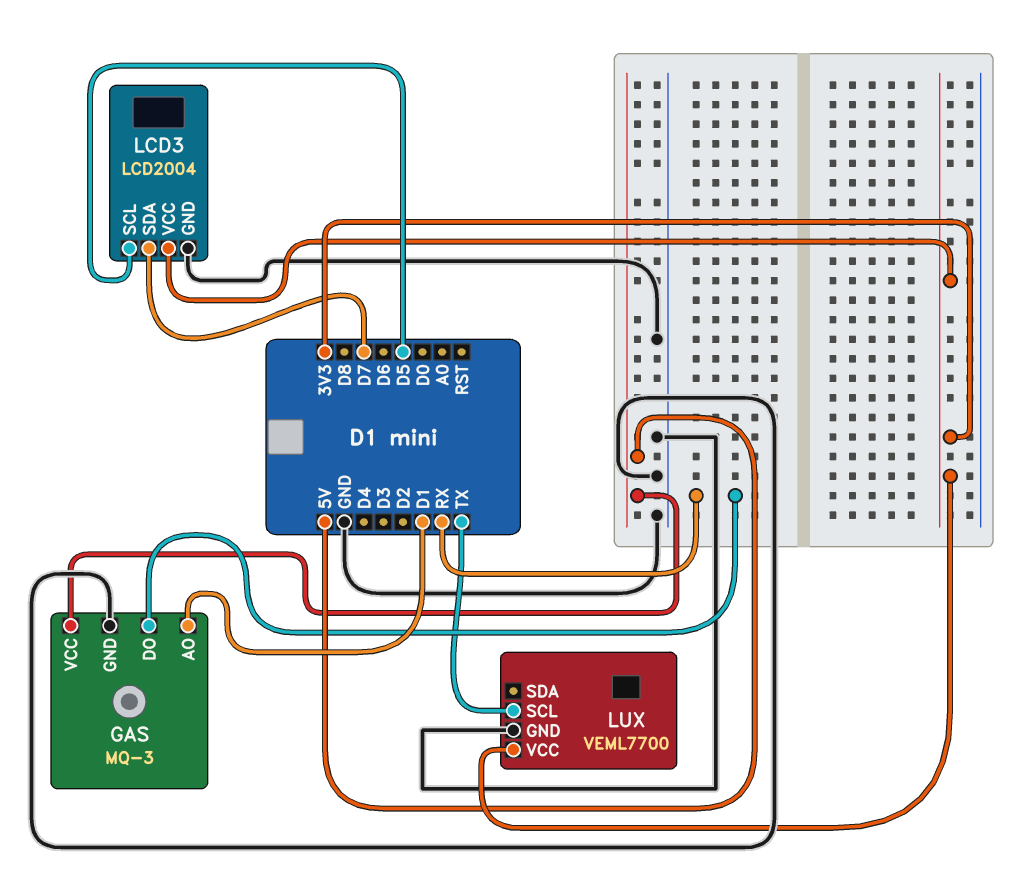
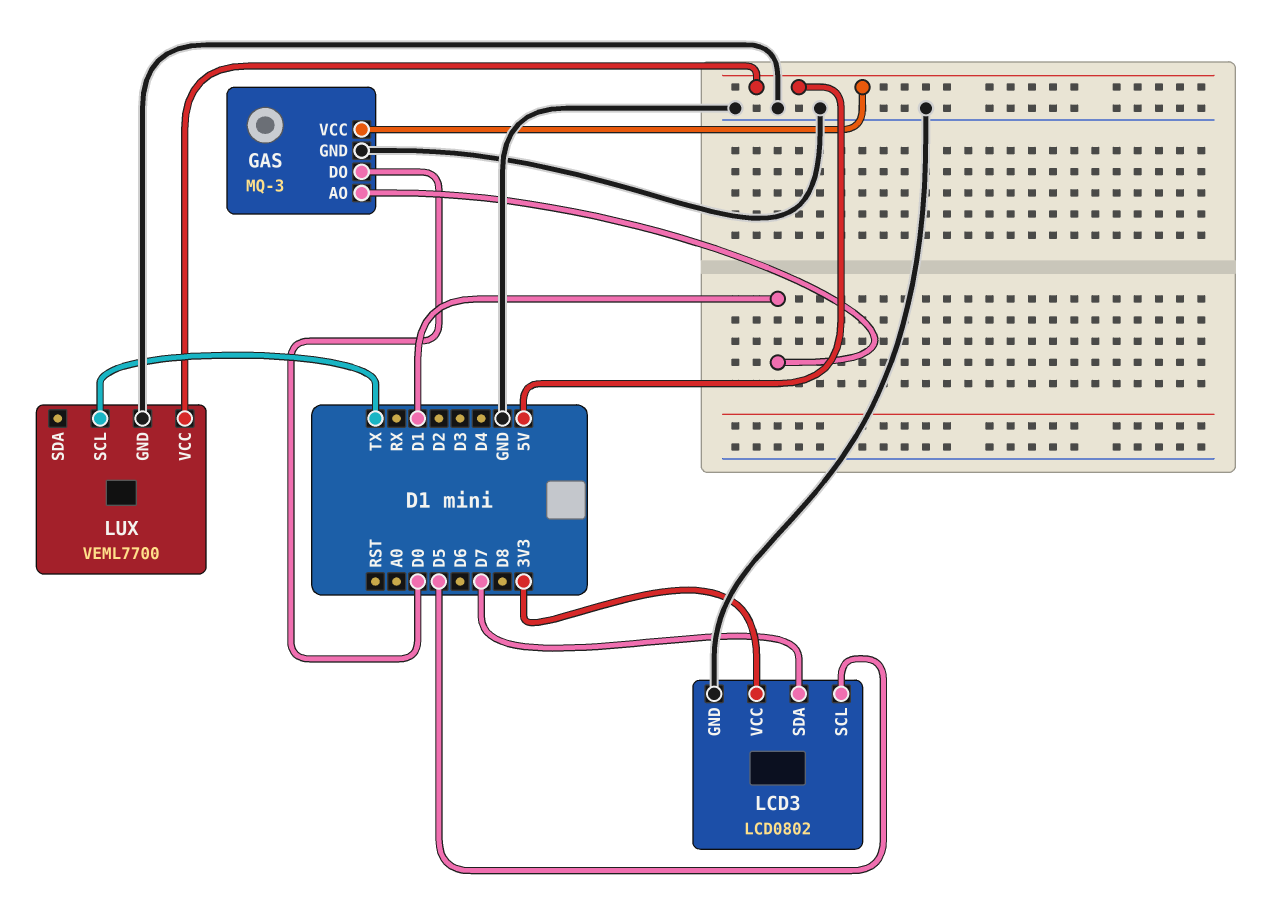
GAS pin DO: RX -> D0
LCD3: LCD2004 -> LCD0802
LUX pin VCC: 3V3 -> 5V

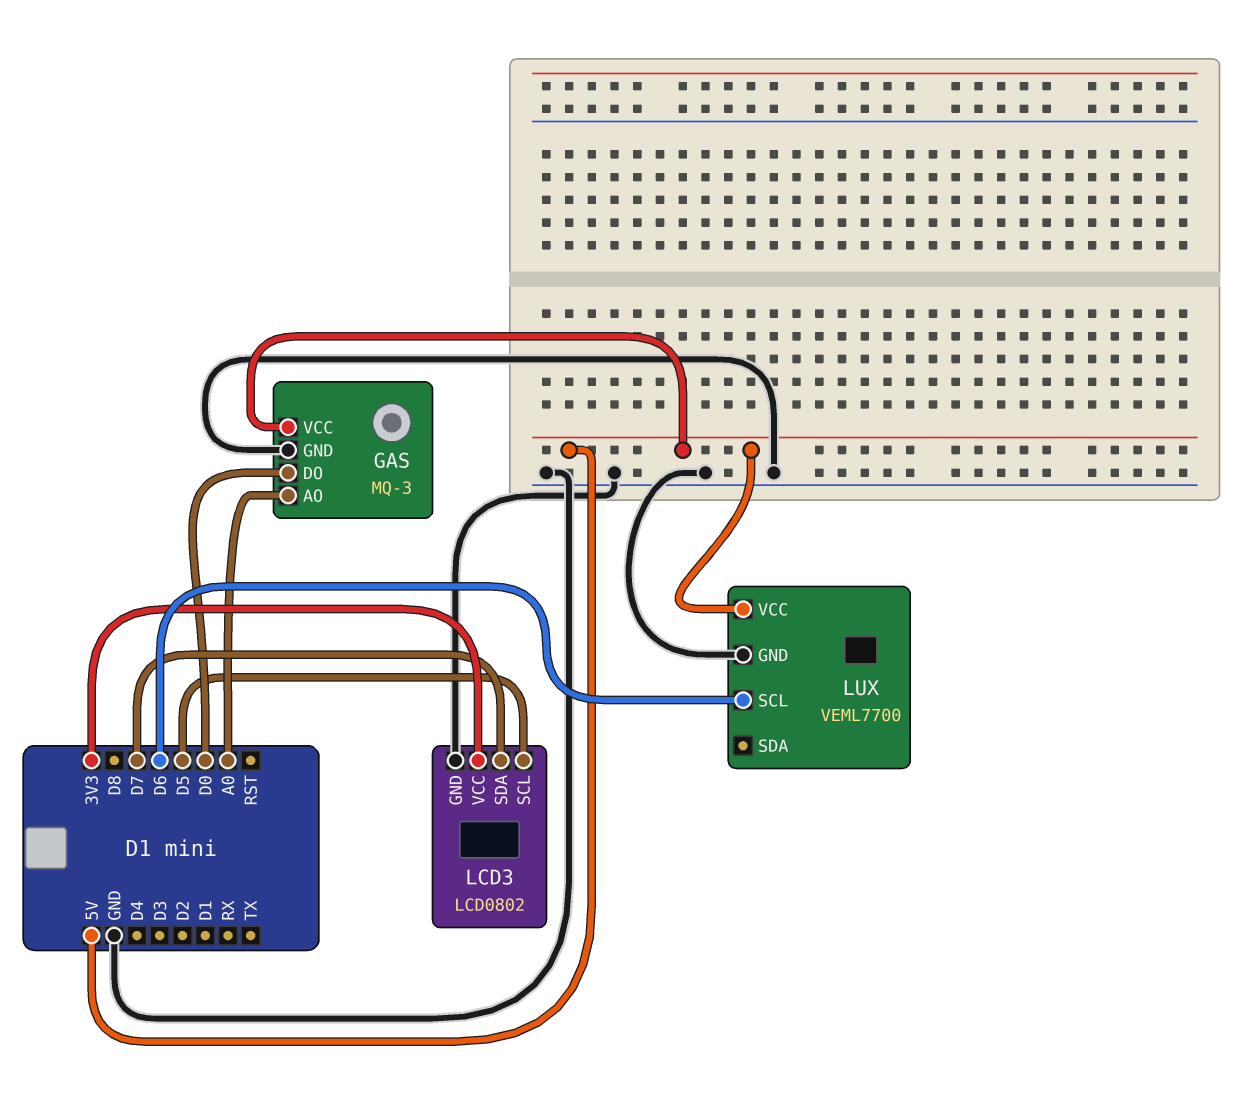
GAS pin AO: D1 -> A0
LUX pin SCL: TX -> D6

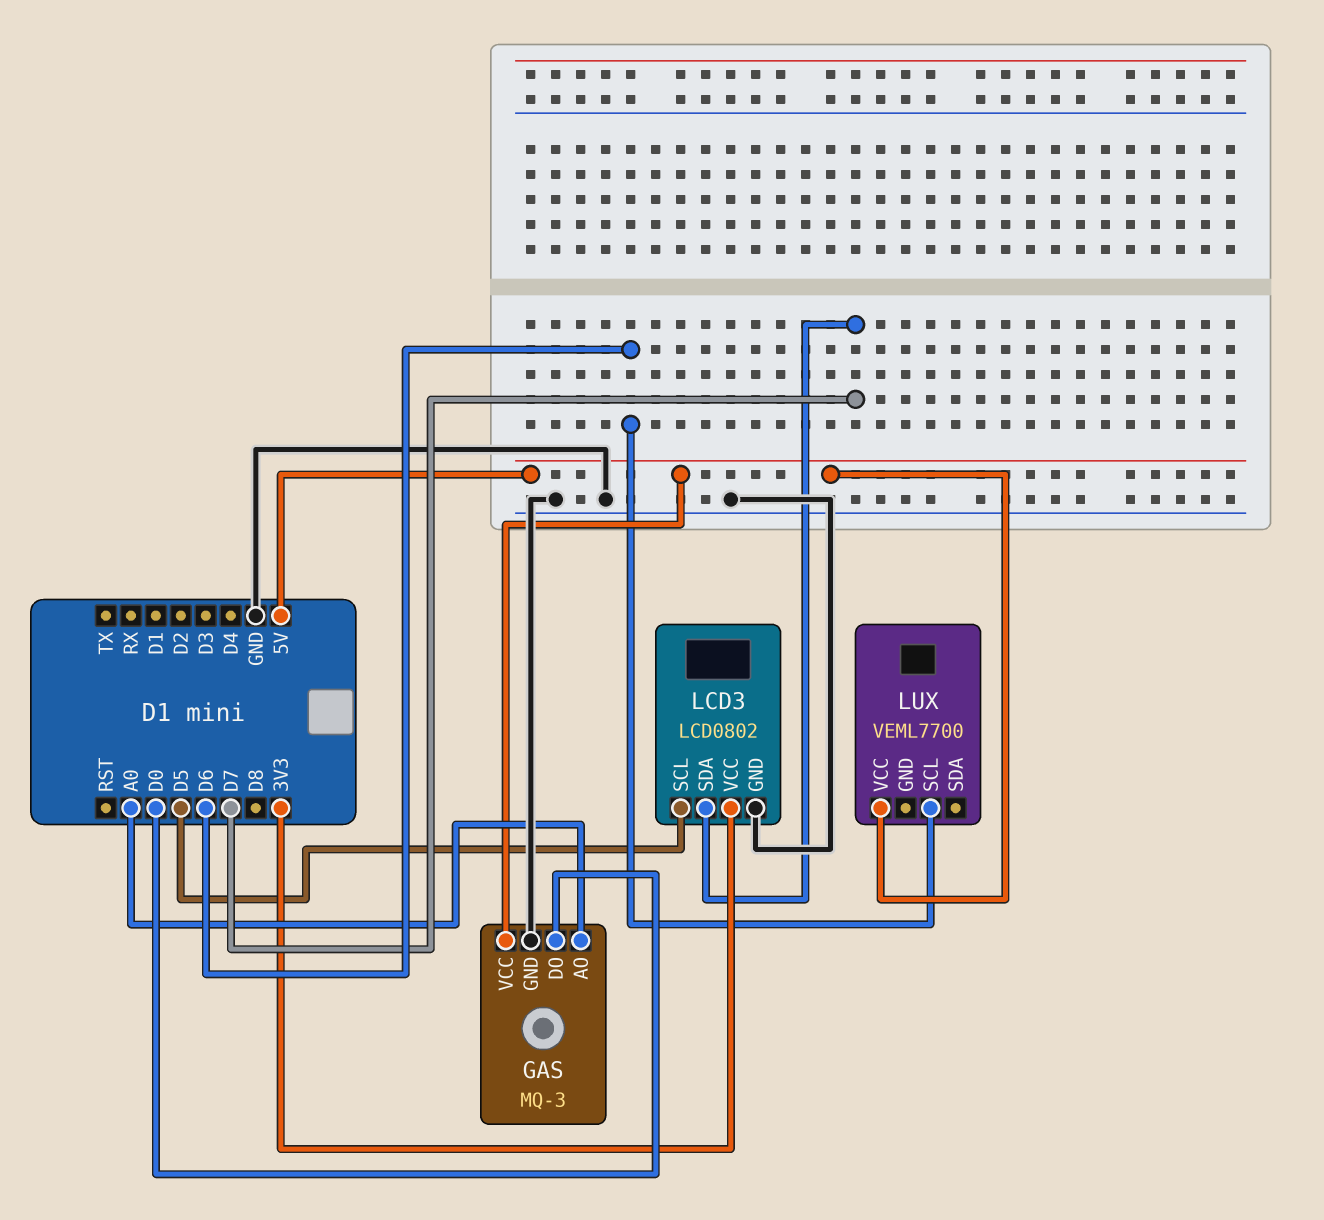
LUX pin GND: GND -> none

